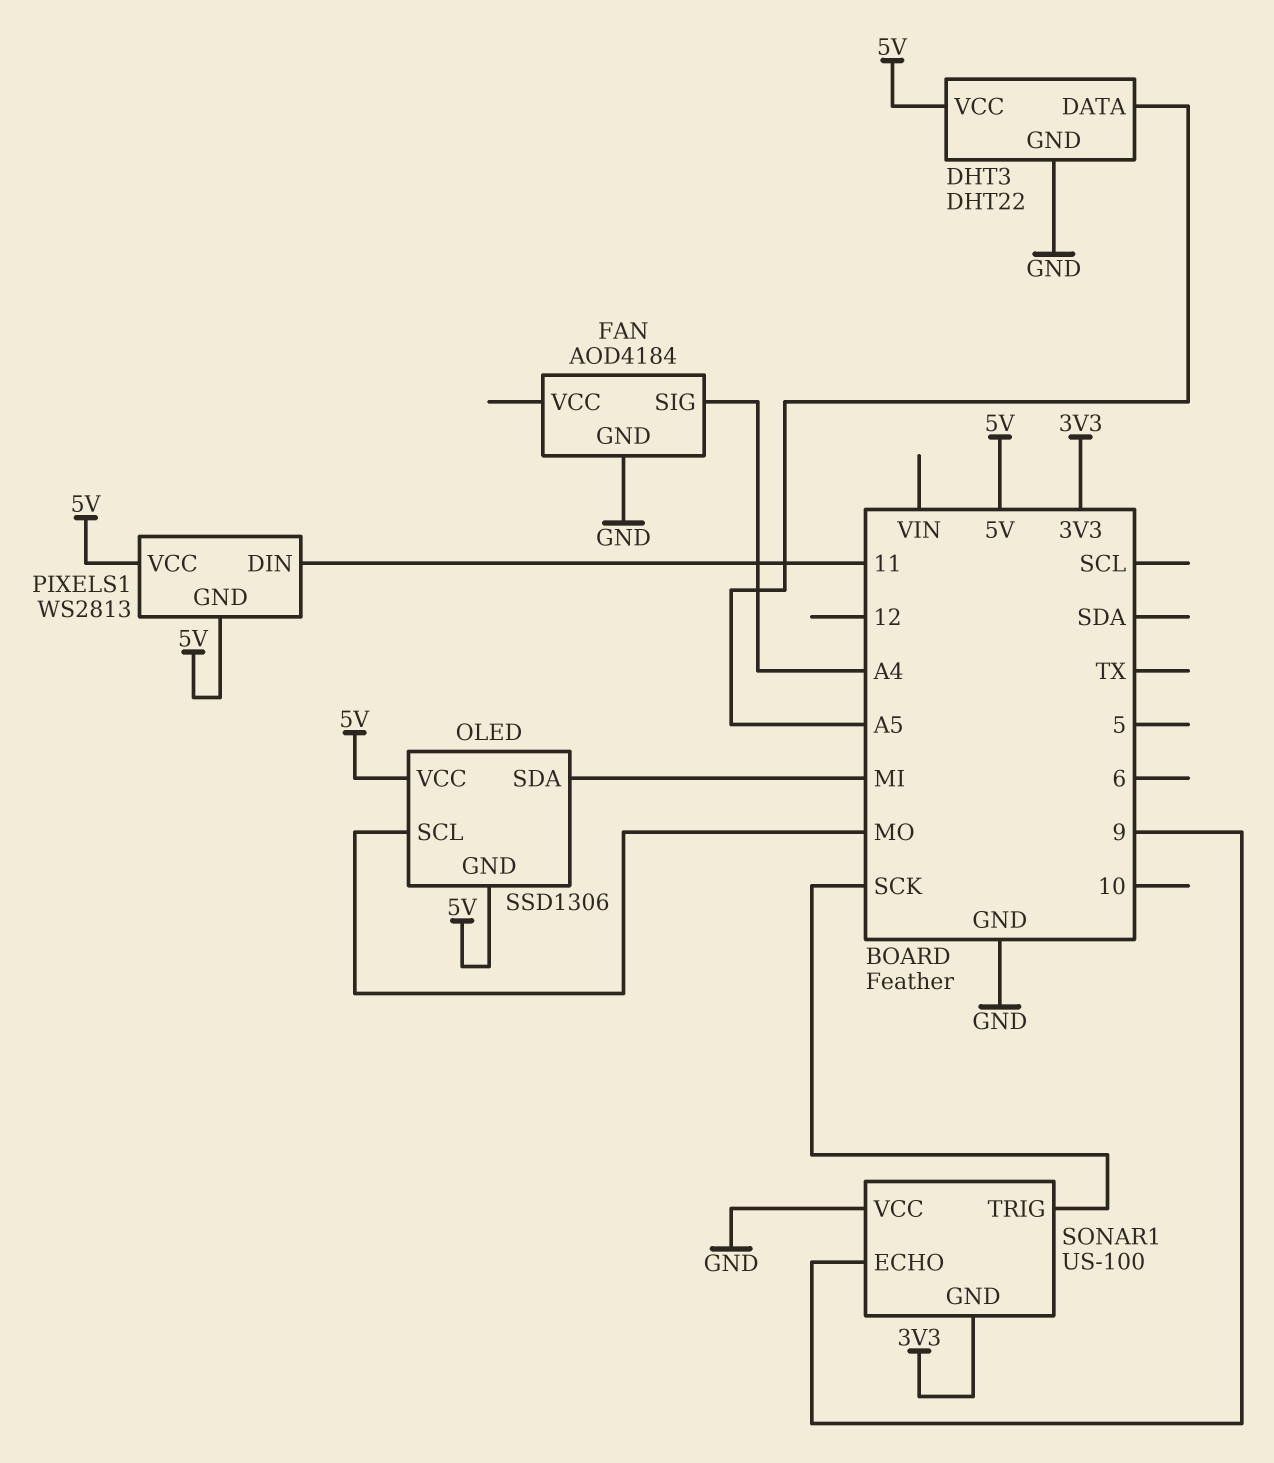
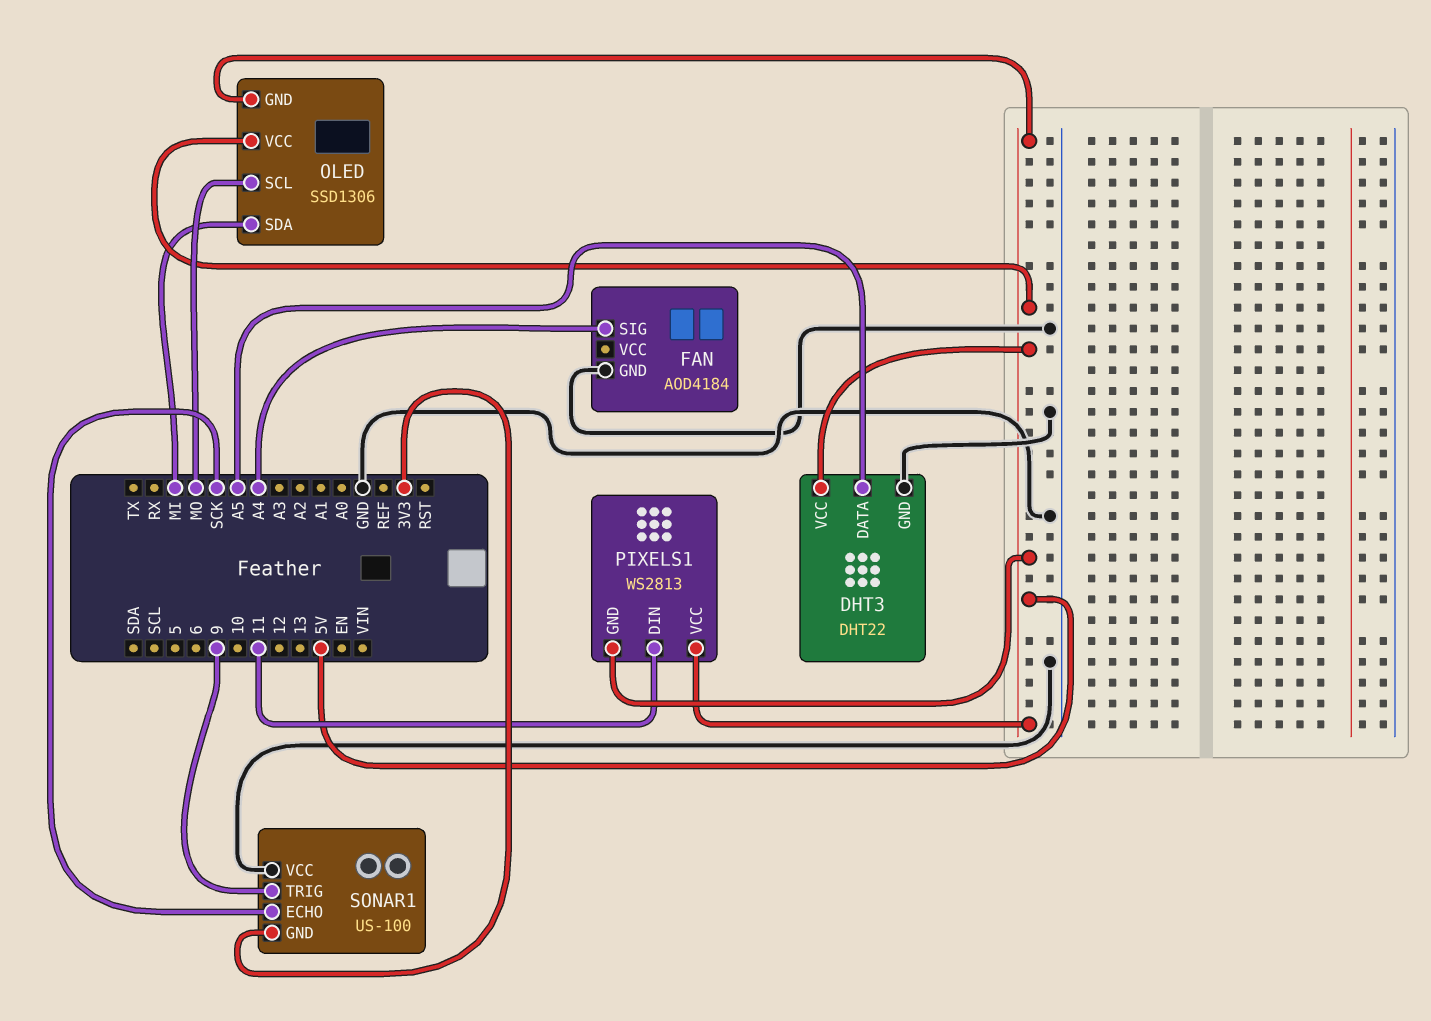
SONAR1 pin ECHO: 9 -> SCK
SONAR1 pin TRIG: SCK -> 9

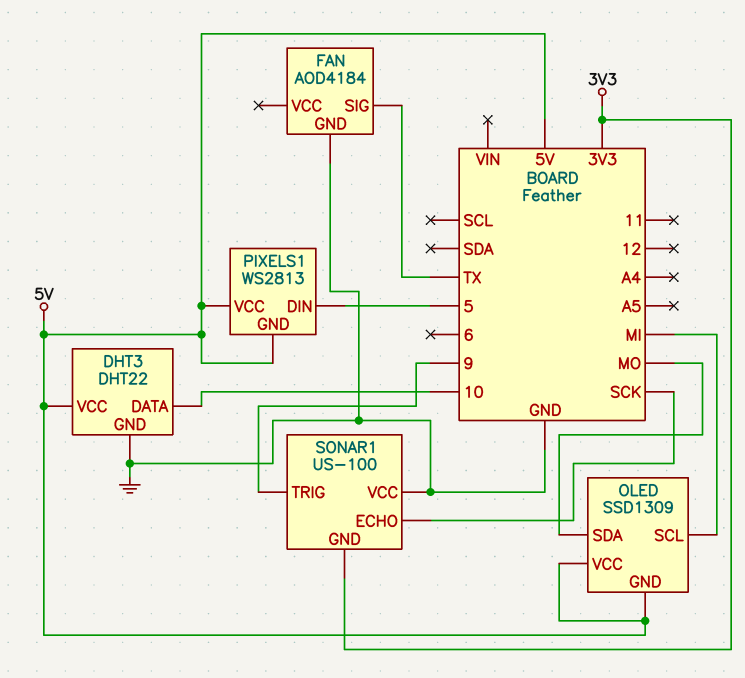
DHT3 pin DATA: A5 -> 10
FAN pin SIG: A4 -> TX
OLED: SSD1306 -> SSD1309
OLED pin SCL: MO -> MI
OLED pin SDA: MI -> MO
PIXELS1 pin DIN: 11 -> 5

